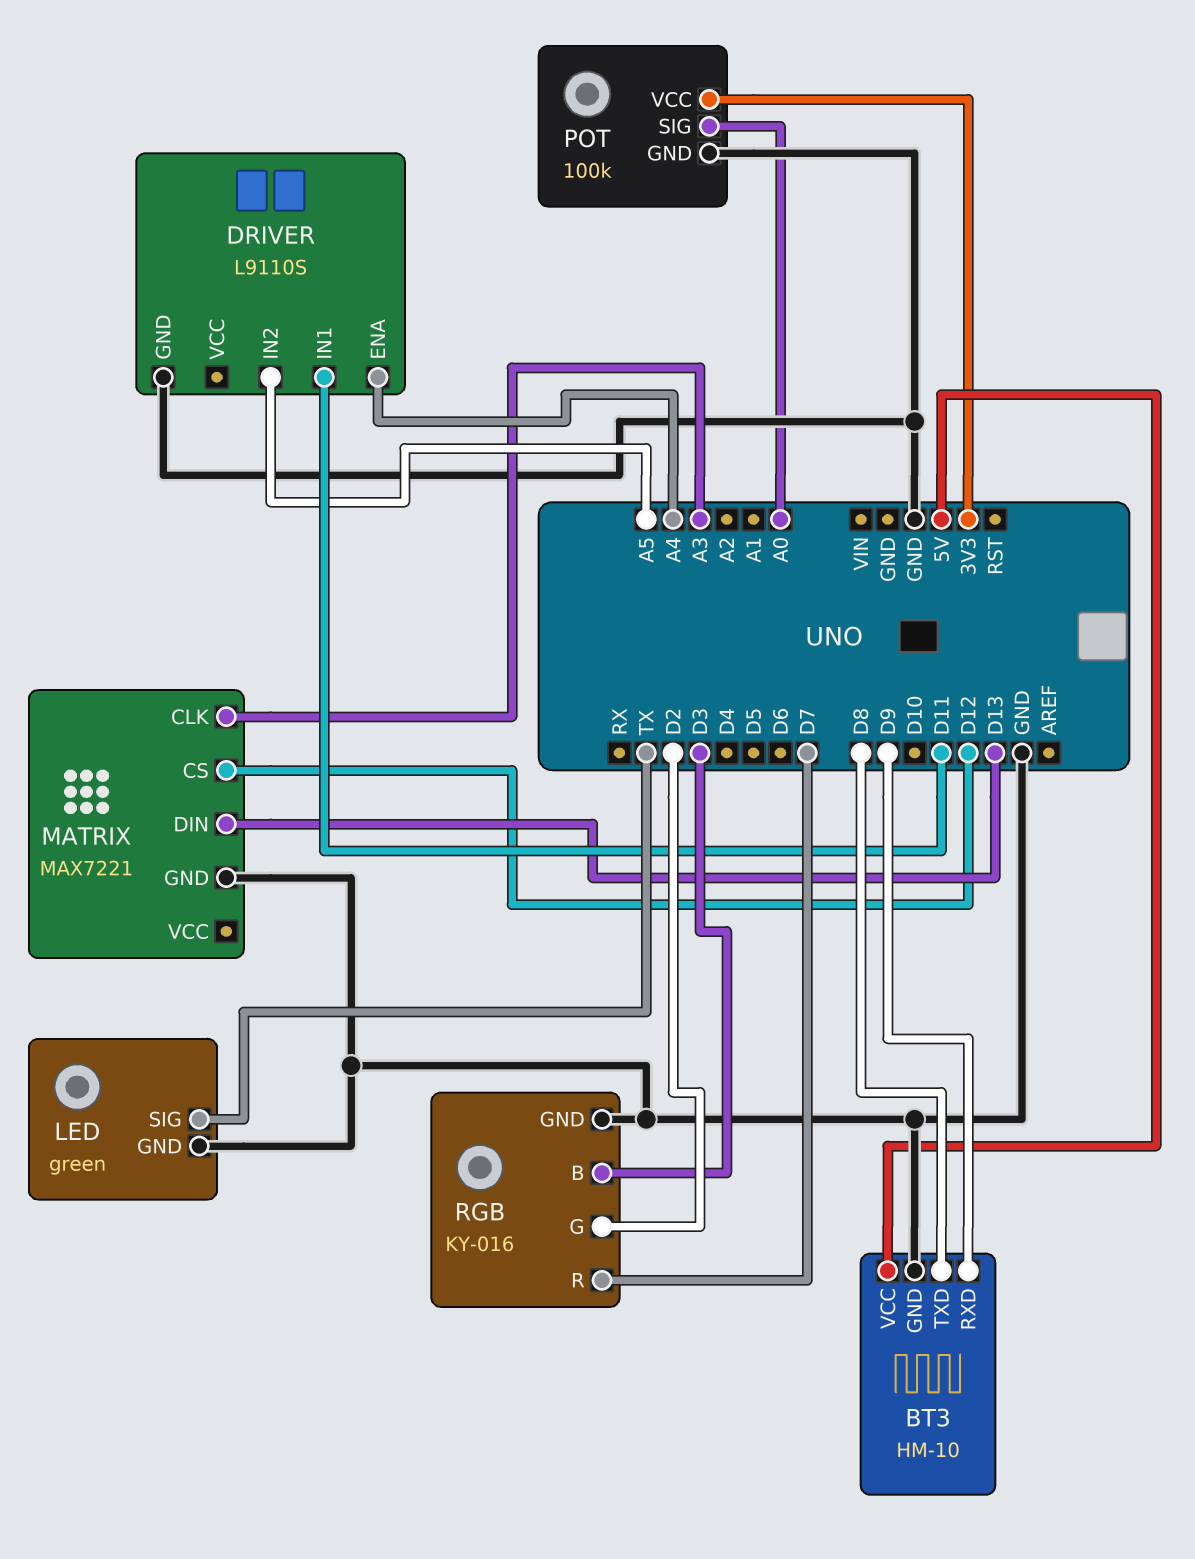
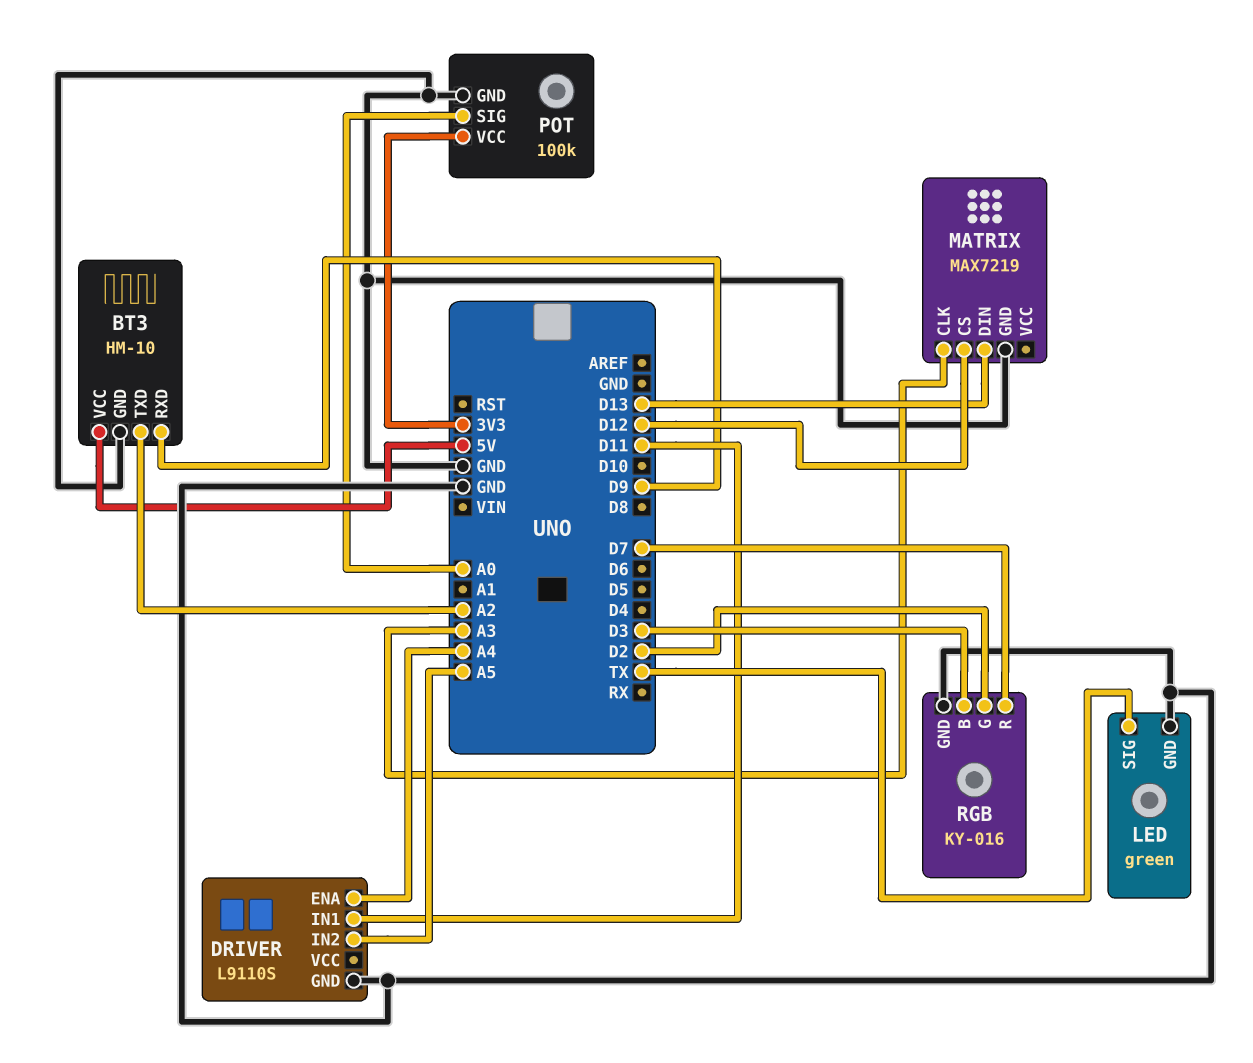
BT3 pin TXD: D8 -> A2
MATRIX: MAX7221 -> MAX7219

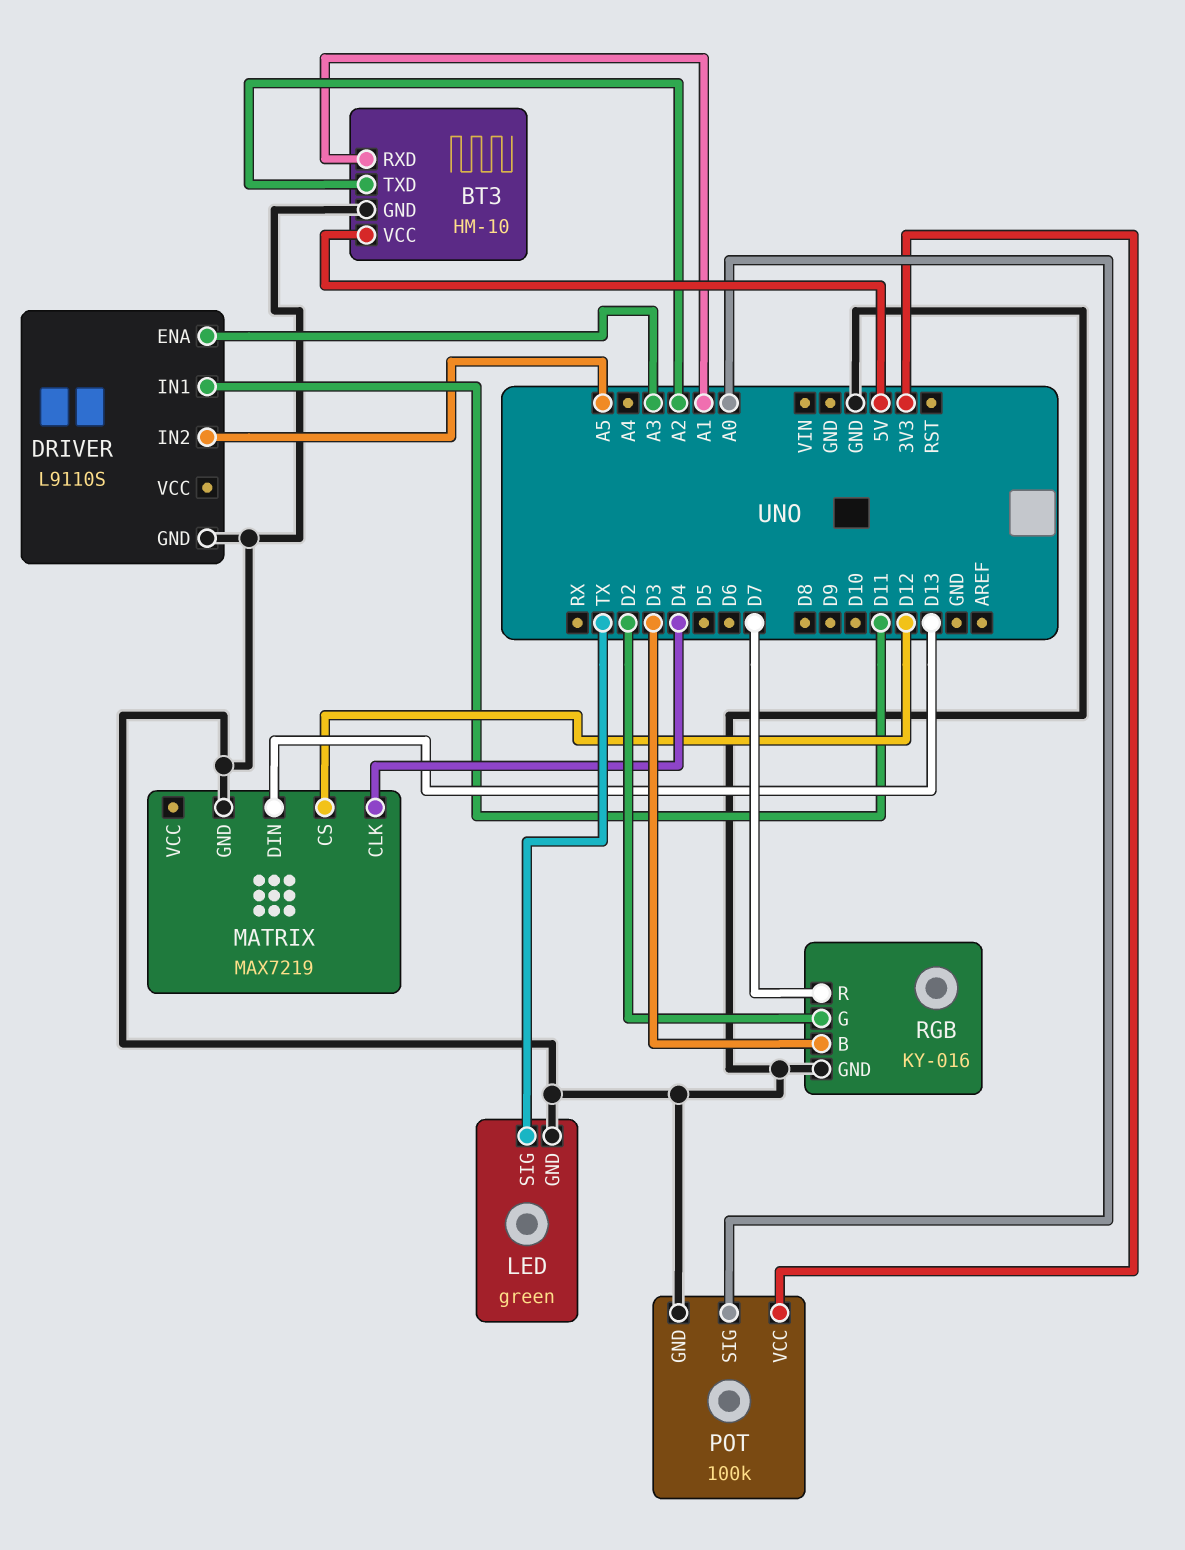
BT3 pin RXD: D9 -> A1
DRIVER pin ENA: A4 -> A3
MATRIX pin CLK: A3 -> D4

